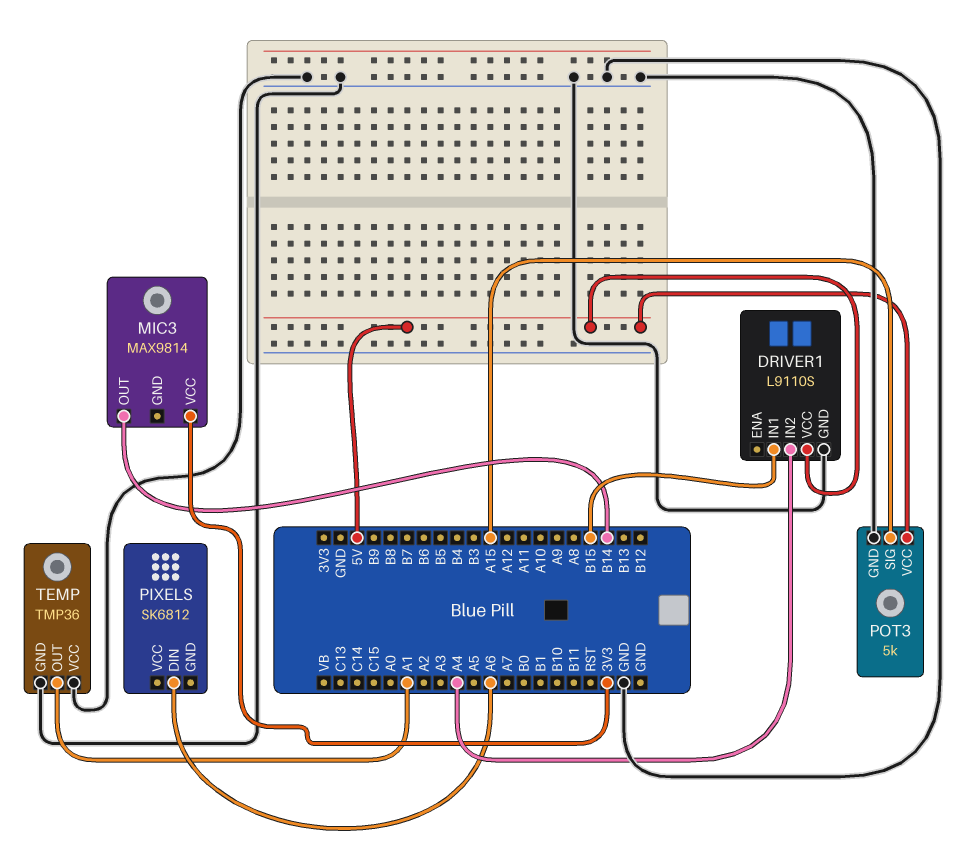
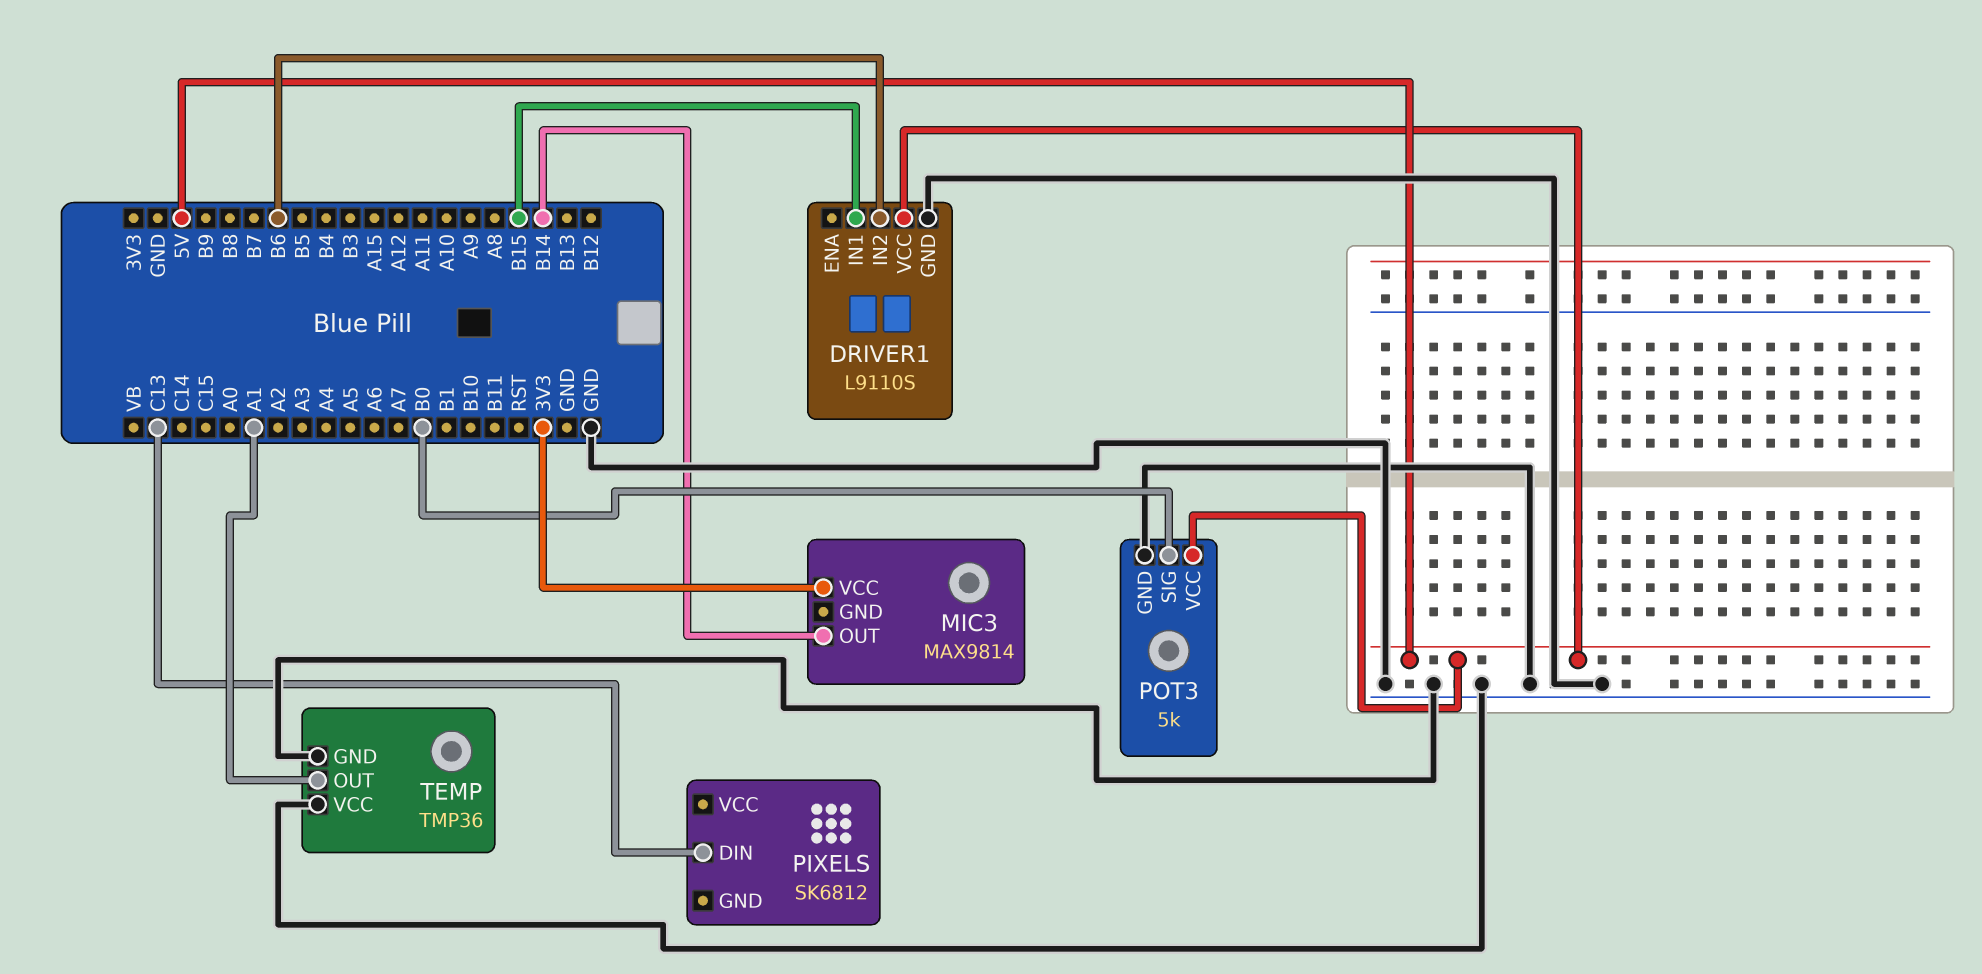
DRIVER1 pin IN2: A4 -> B6
PIXELS pin DIN: A6 -> C13
POT3 pin SIG: A15 -> B0

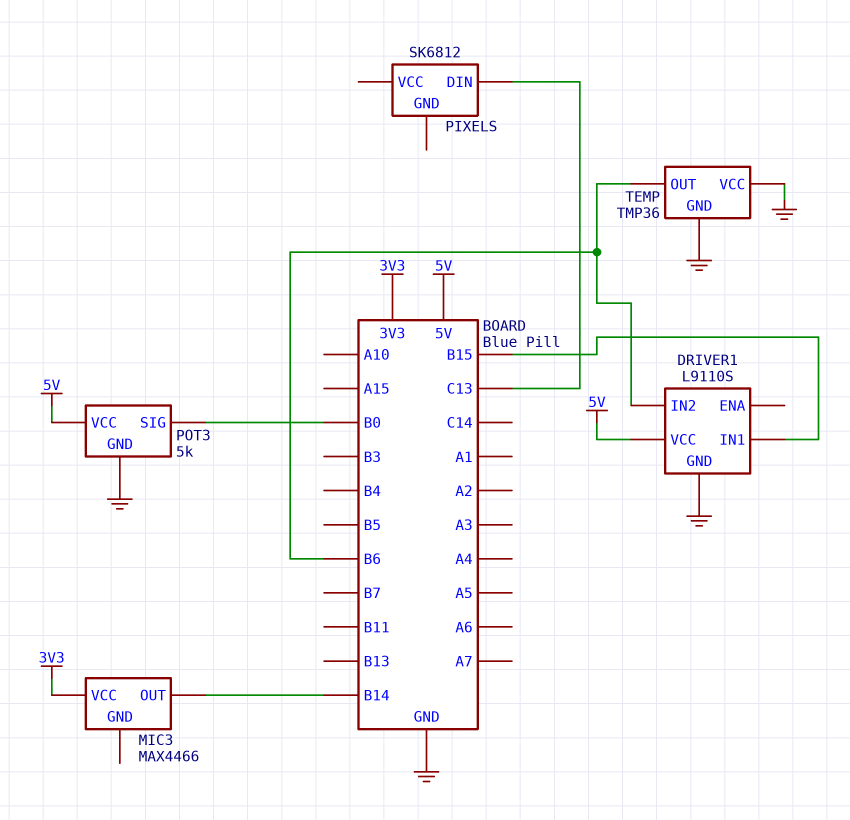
MIC3: MAX9814 -> MAX4466
TEMP pin OUT: A1 -> B6

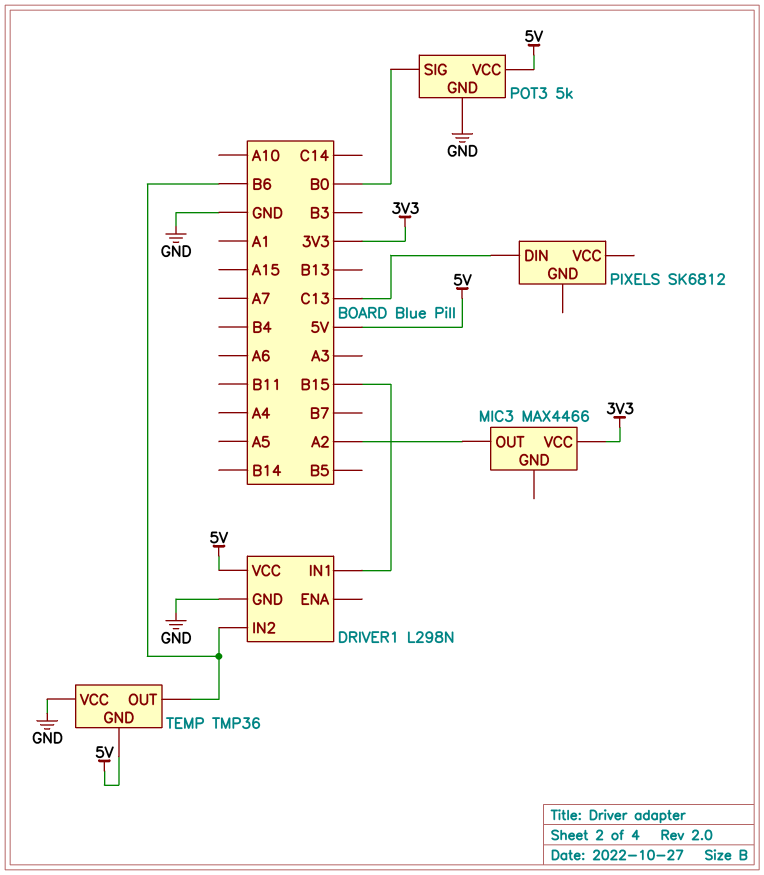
DRIVER1: L9110S -> L298N
MIC3 pin OUT: B14 -> A2
TEMP pin GND: GND -> 5V

